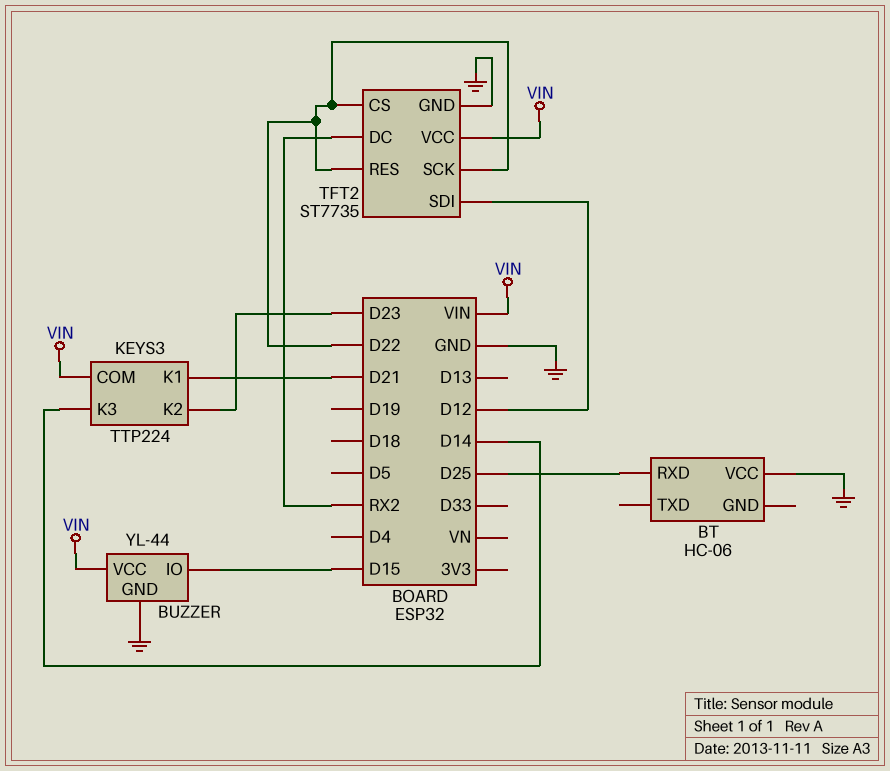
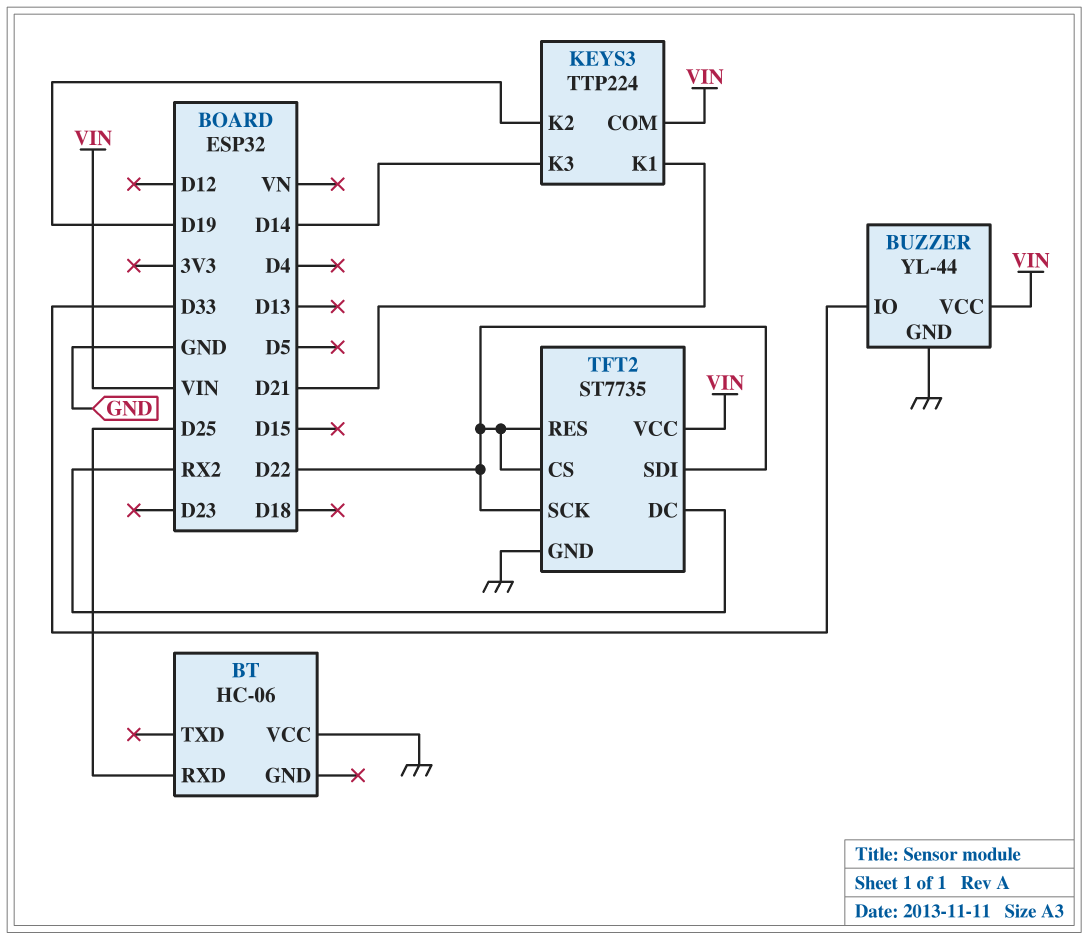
BUZZER pin IO: D15 -> D33
KEYS3 pin K2: D23 -> D19
TFT2 pin SDI: D12 -> D22

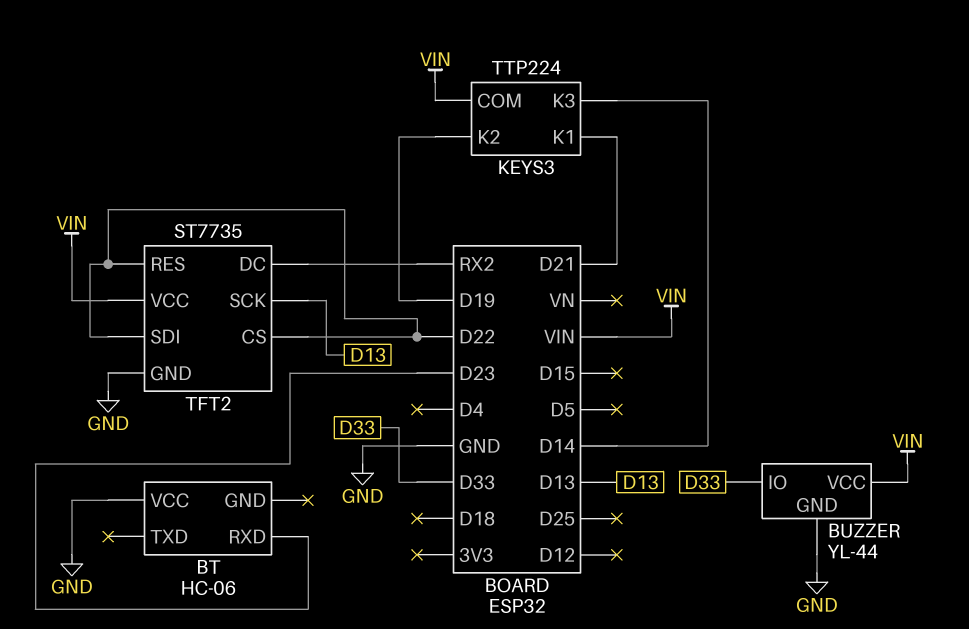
BT pin RXD: D25 -> D23
TFT2 pin SCK: D22 -> D13

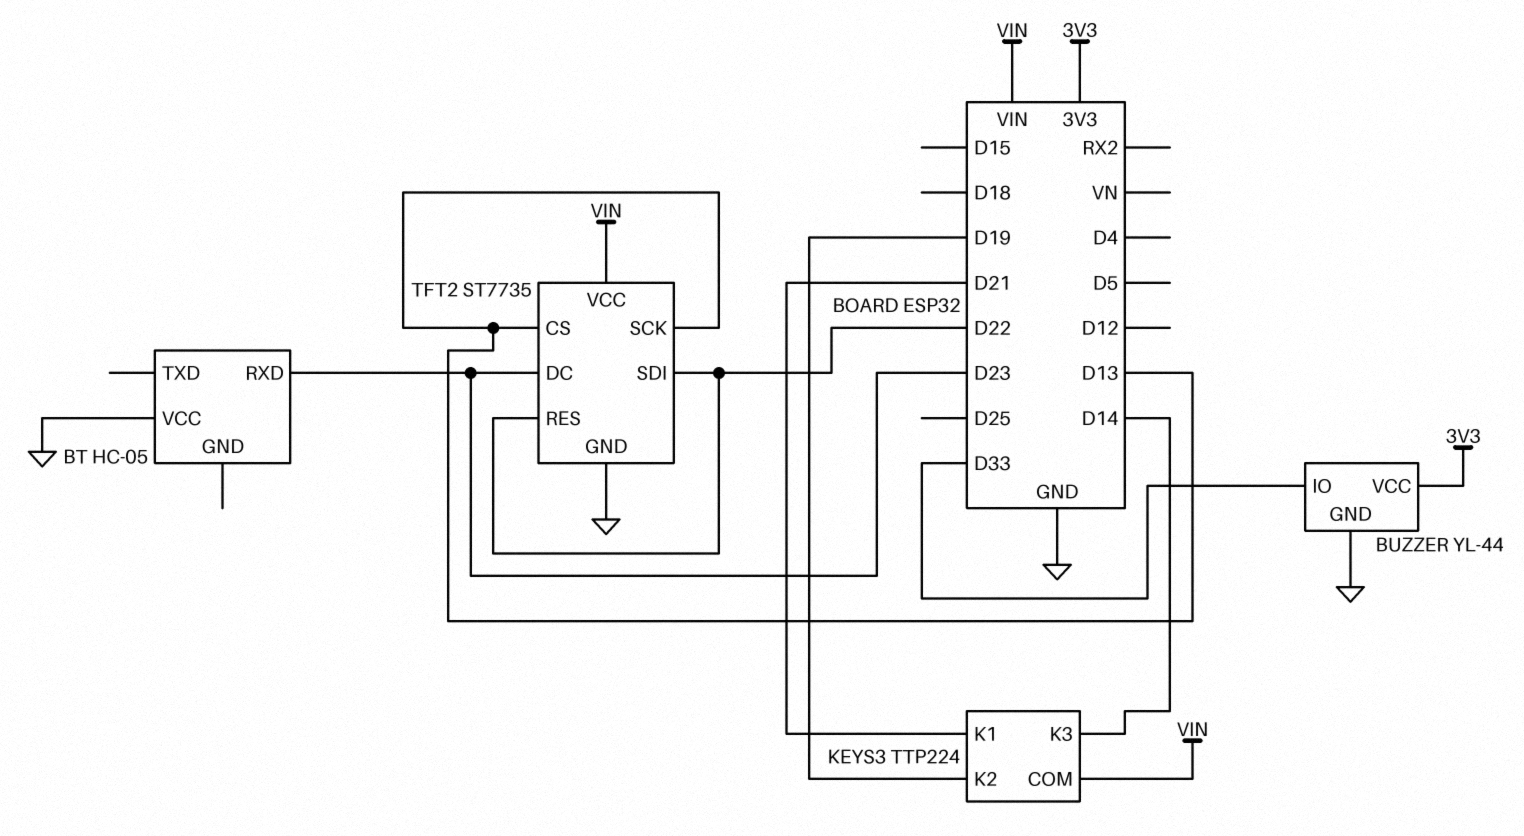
BT: HC-06 -> HC-05
BUZZER pin VCC: VIN -> 3V3
TFT2 pin CS: D22 -> D13
TFT2 pin DC: RX2 -> D23

